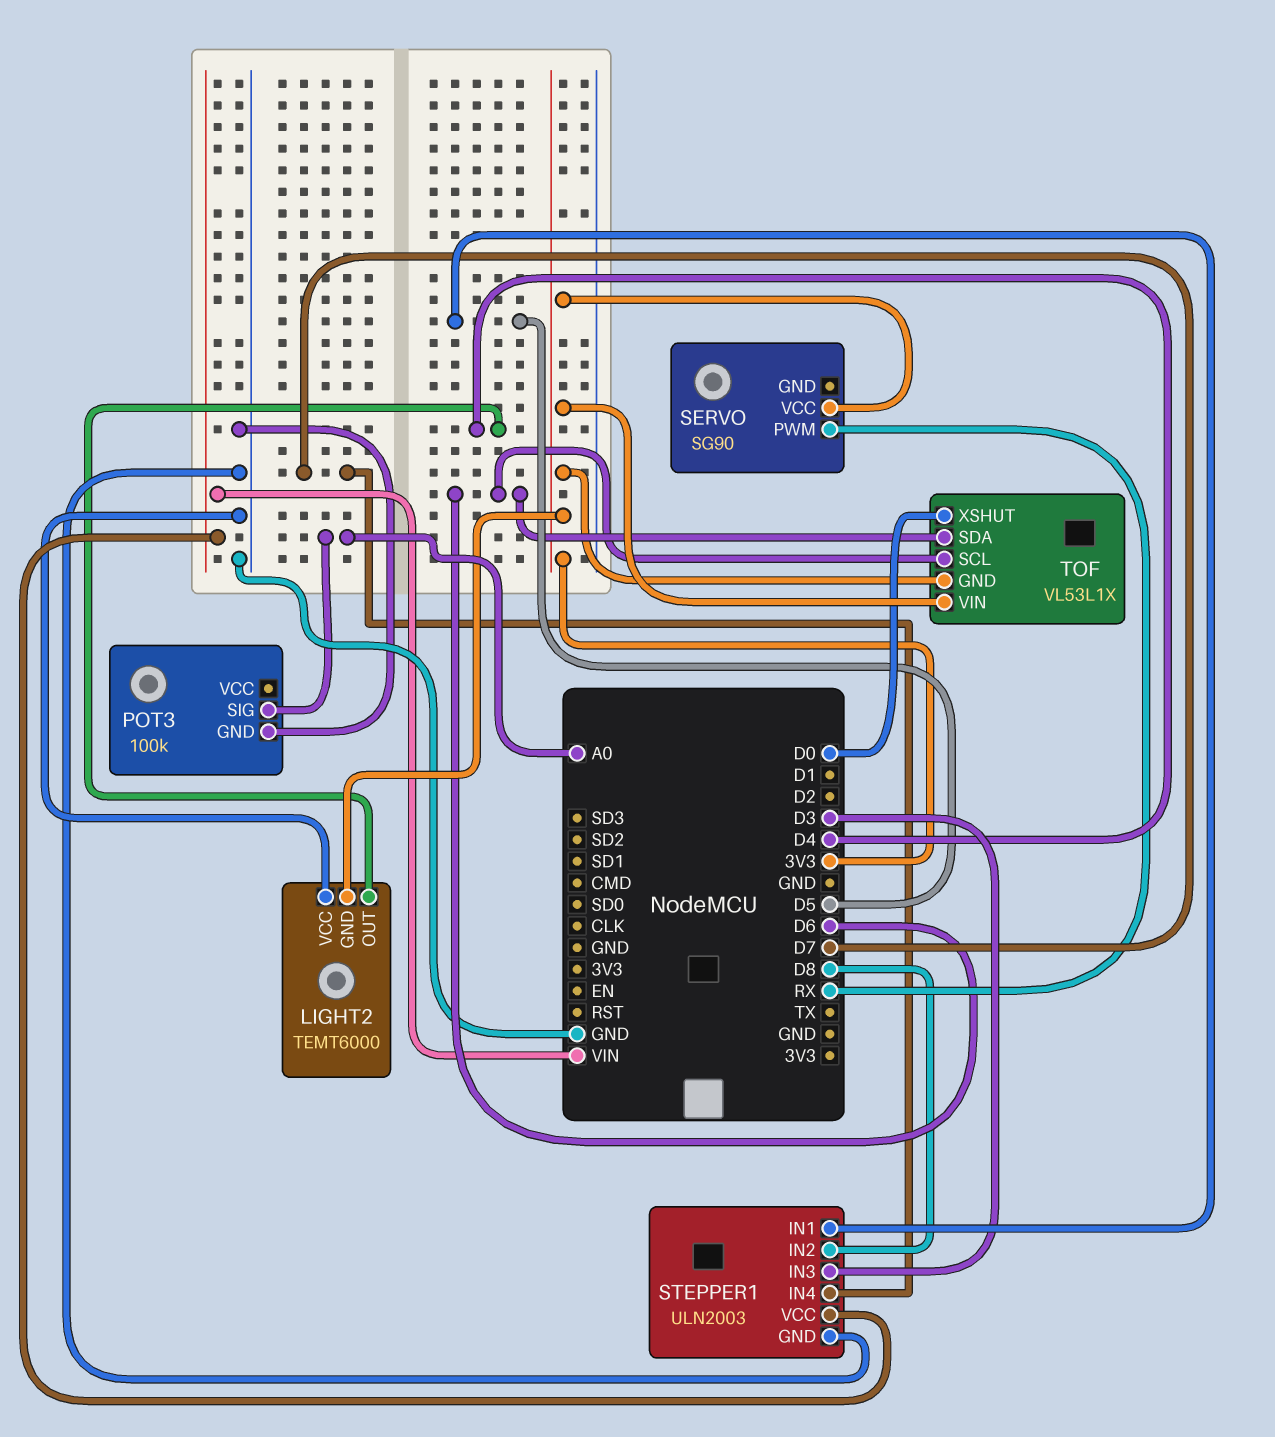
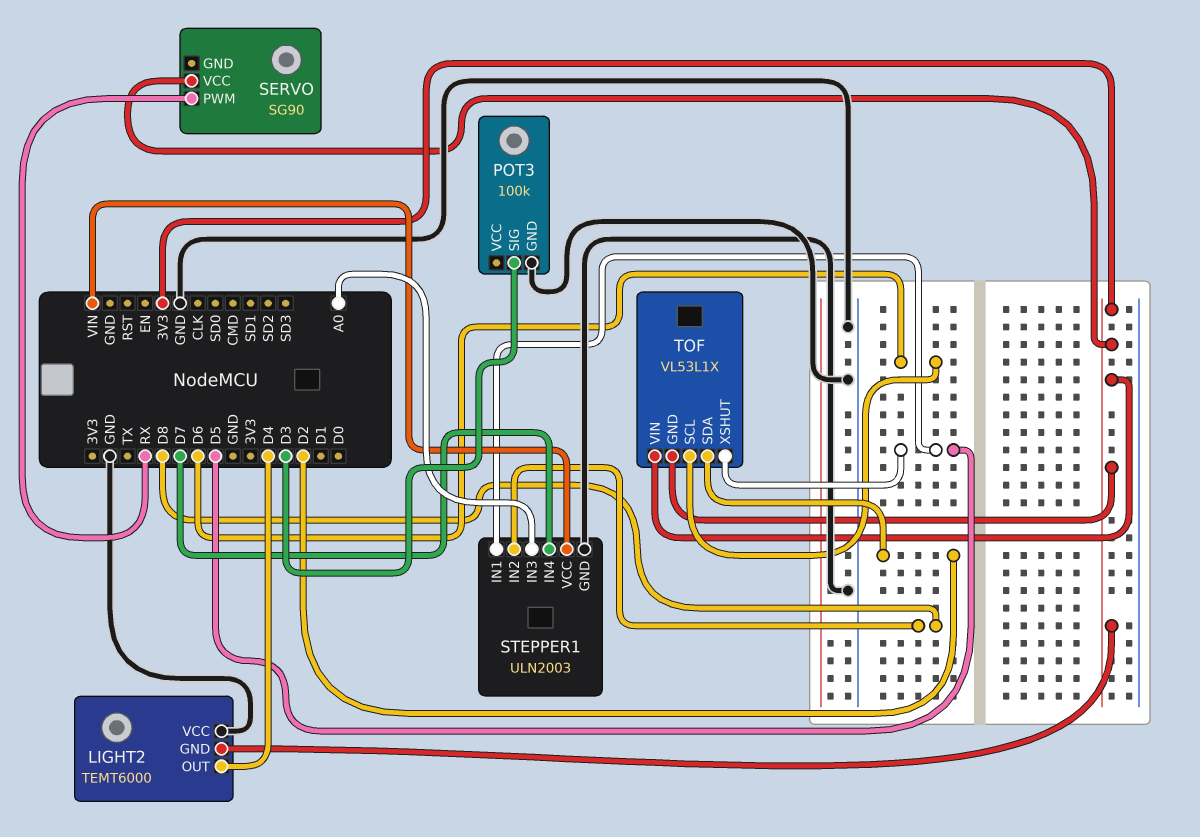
POT3 pin SIG: A0 -> D3
STEPPER1 pin IN3: D3 -> A0
TOF pin SDA: D6 -> D2
TOF pin XSHUT: D0 -> D5

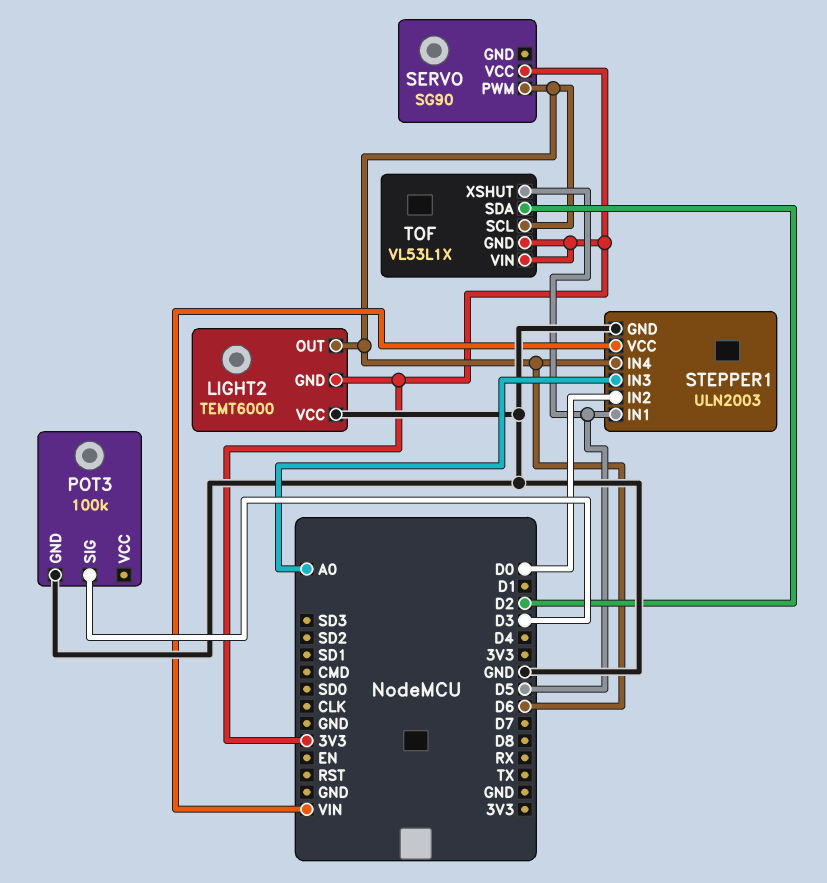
LIGHT2 pin OUT: D4 -> D6
SERVO pin PWM: RX -> D6
STEPPER1 pin IN2: D8 -> D0
STEPPER1 pin IN4: D7 -> D6

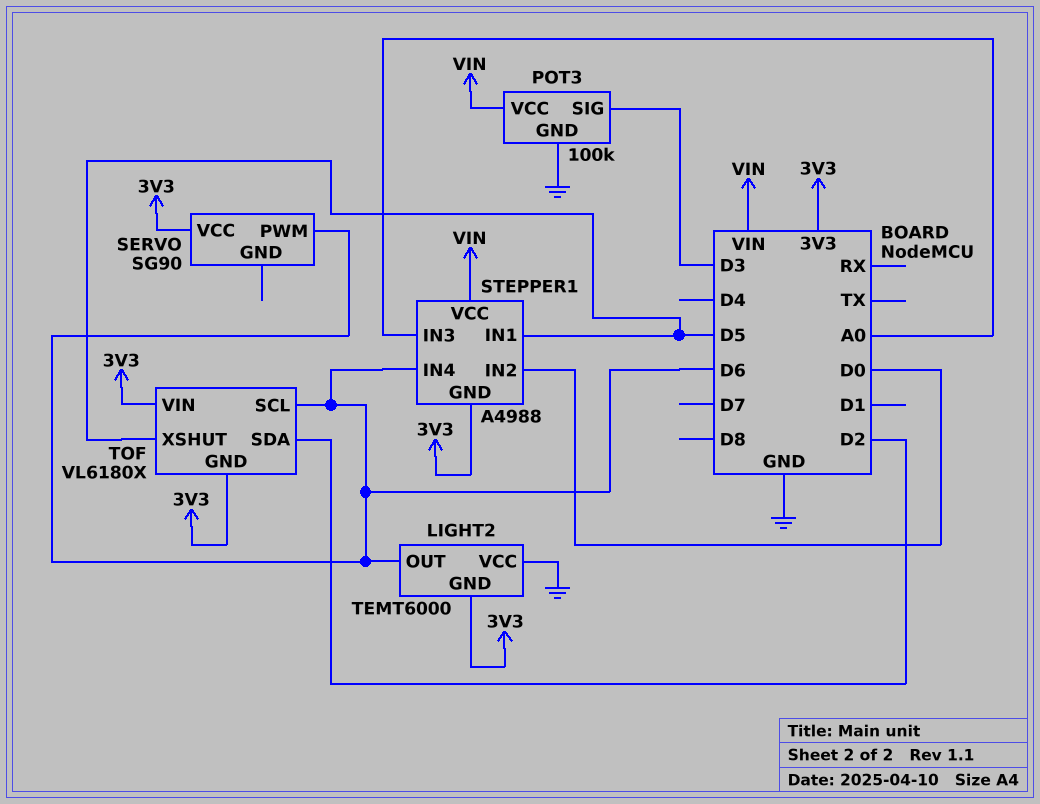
POT3 pin VCC: none -> VIN
STEPPER1: ULN2003 -> A4988
STEPPER1 pin GND: GND -> 3V3
TOF: VL53L1X -> VL6180X

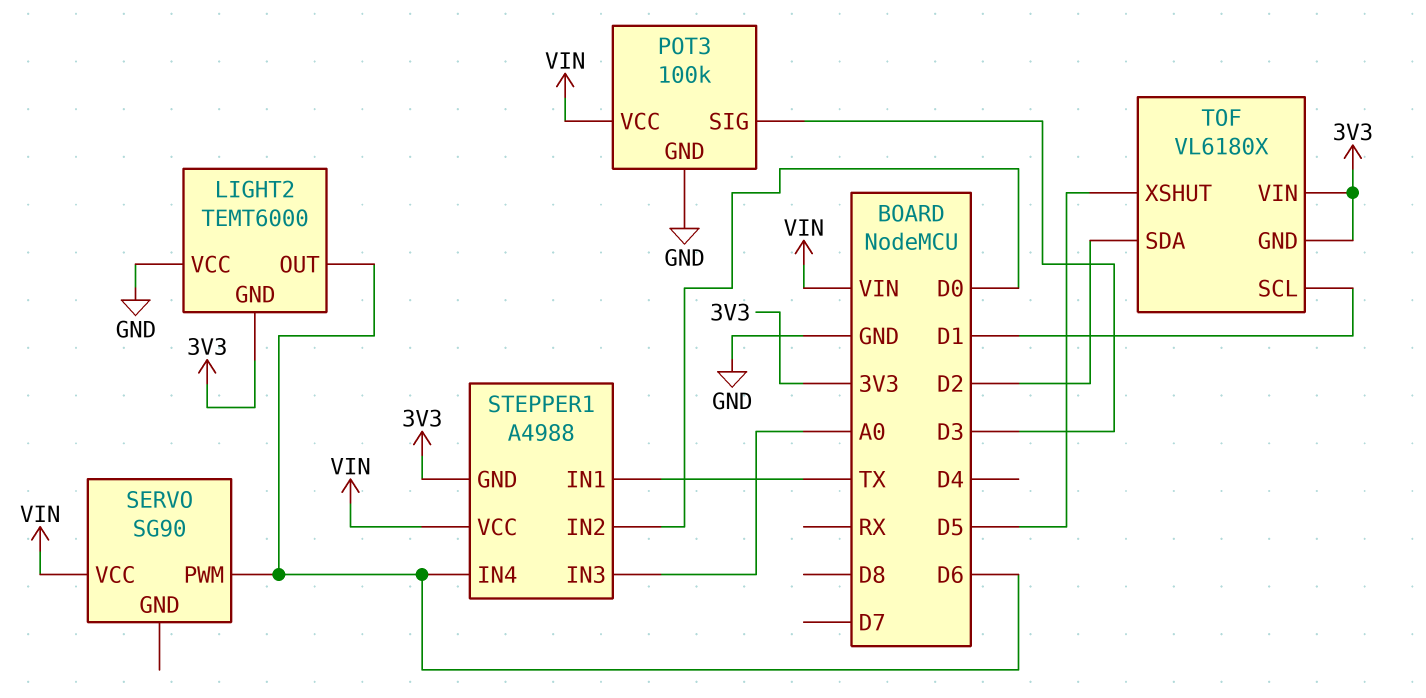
SERVO pin VCC: 3V3 -> VIN
STEPPER1 pin IN1: D5 -> TX
TOF pin SCL: D6 -> D1

